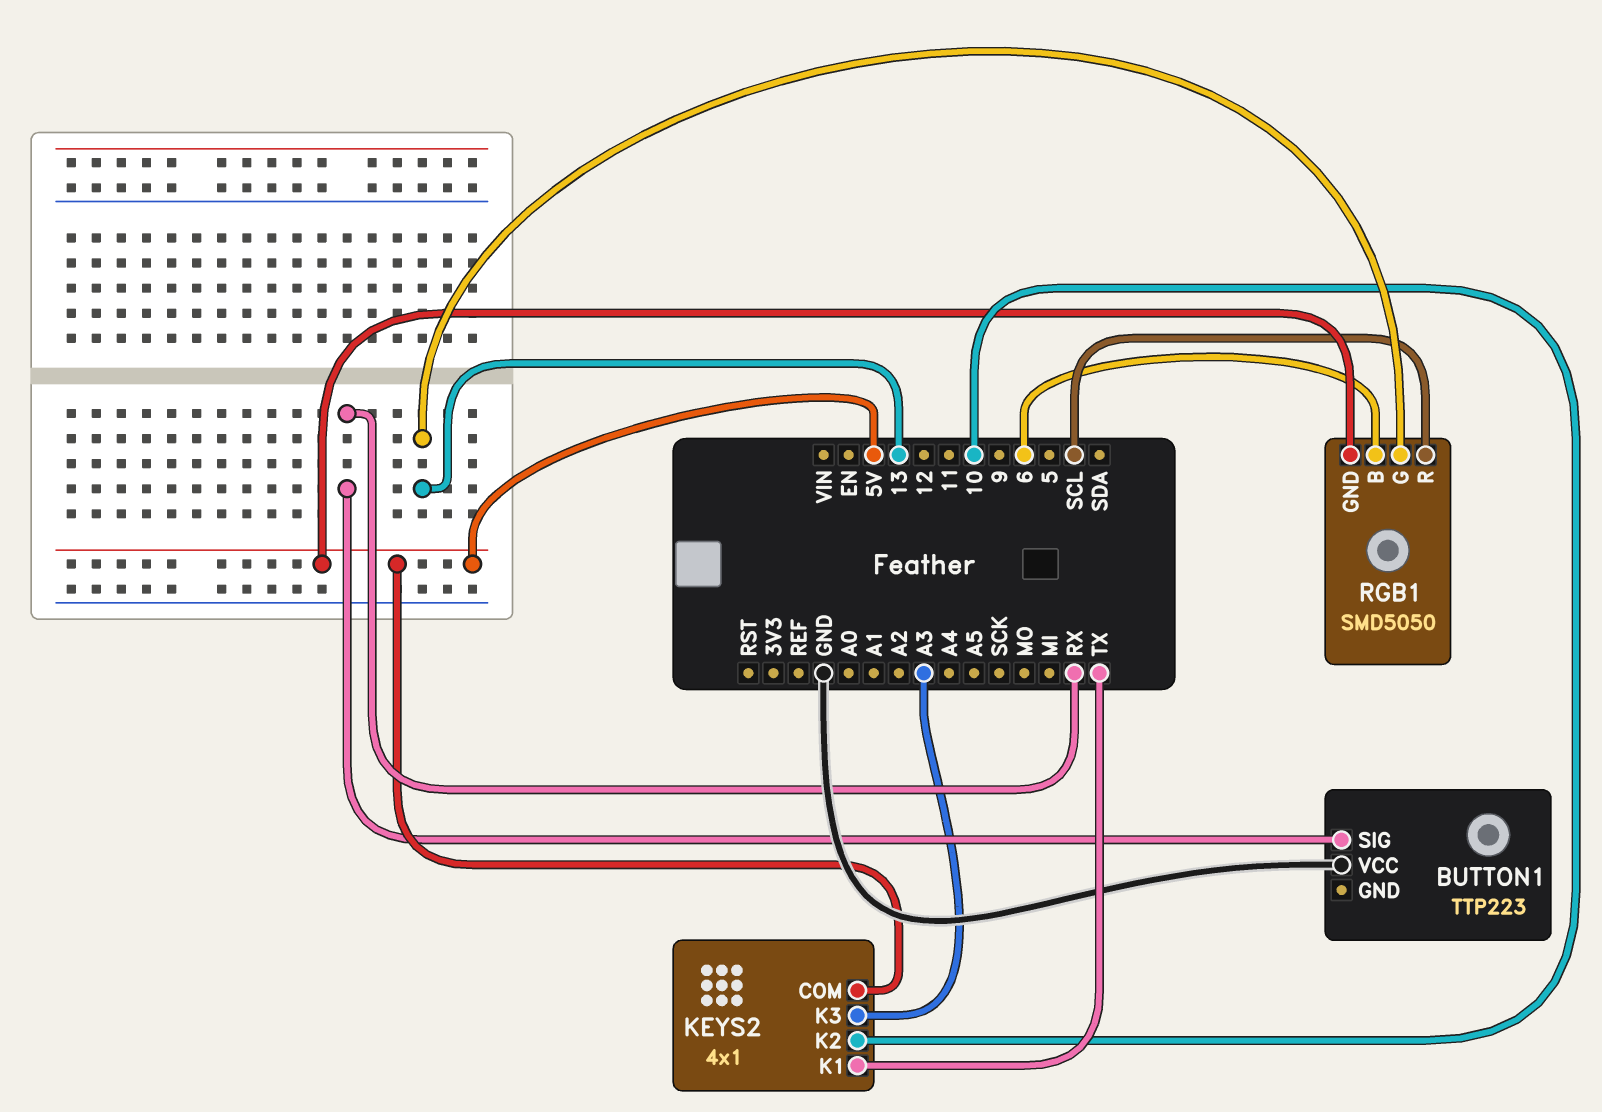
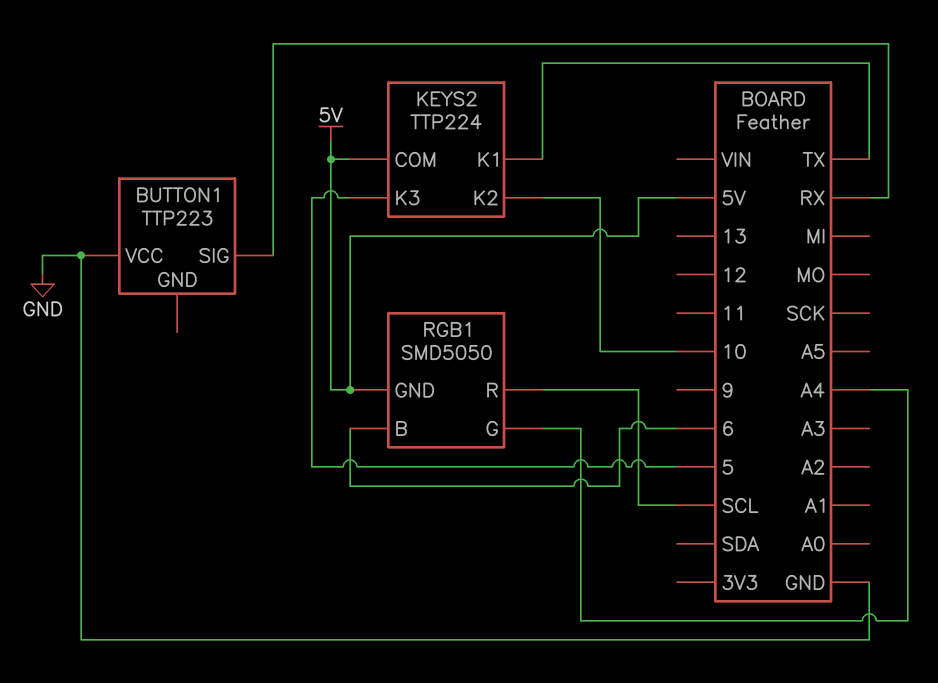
KEYS2: 4x1 -> TTP224
KEYS2 pin K3: A3 -> 5
RGB1 pin G: 13 -> A4

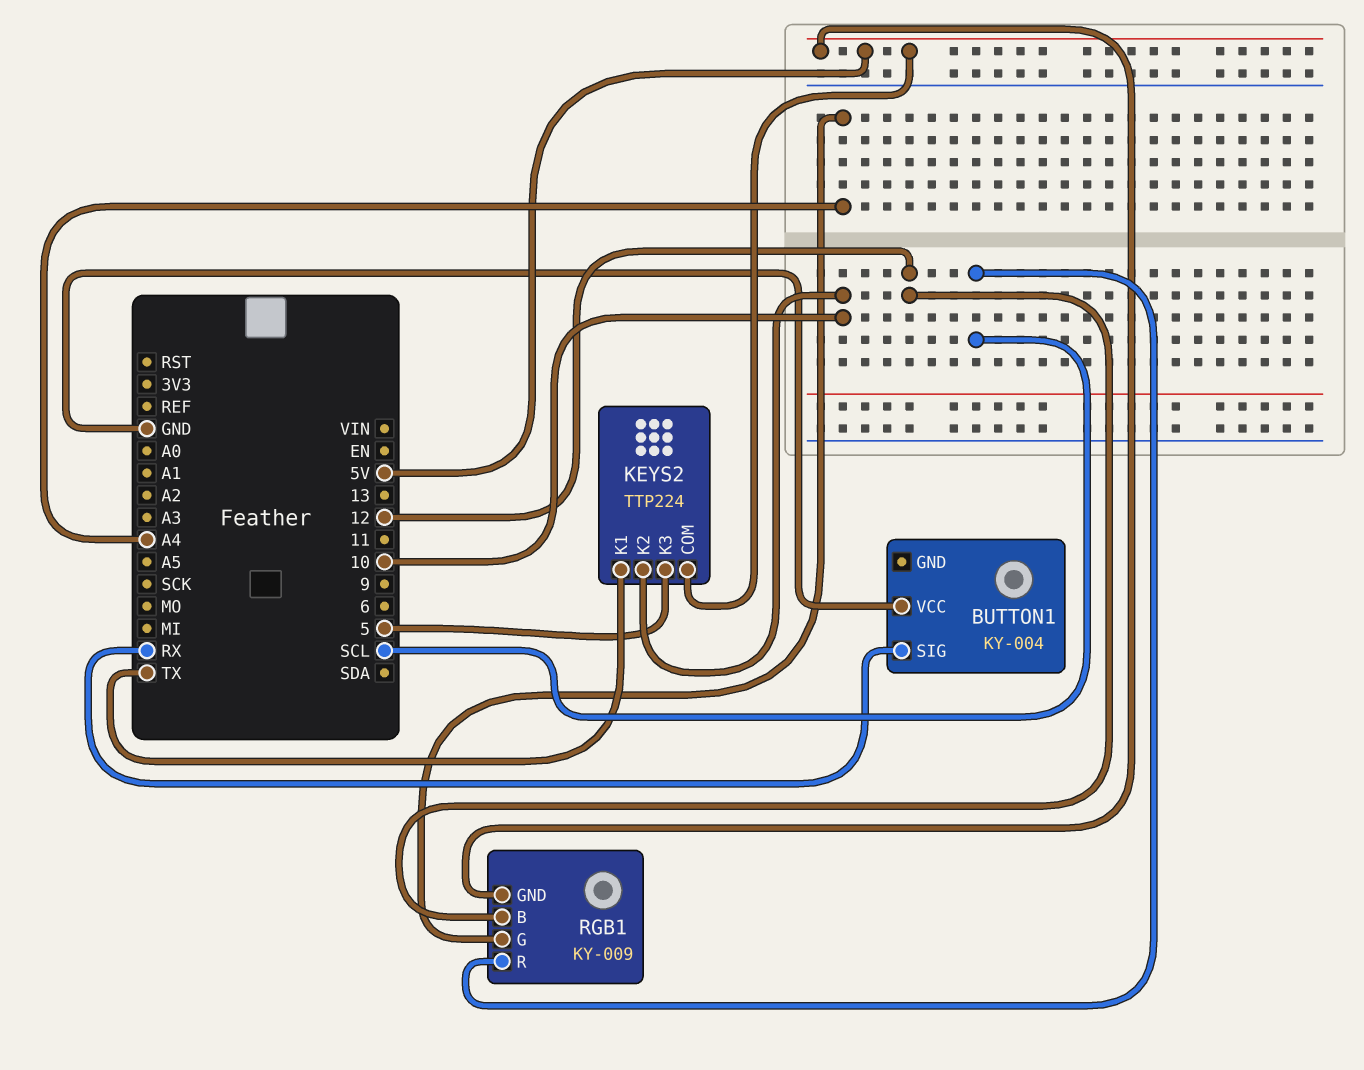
BUTTON1: TTP223 -> KY-004
RGB1: SMD5050 -> KY-009
RGB1 pin B: 6 -> 12

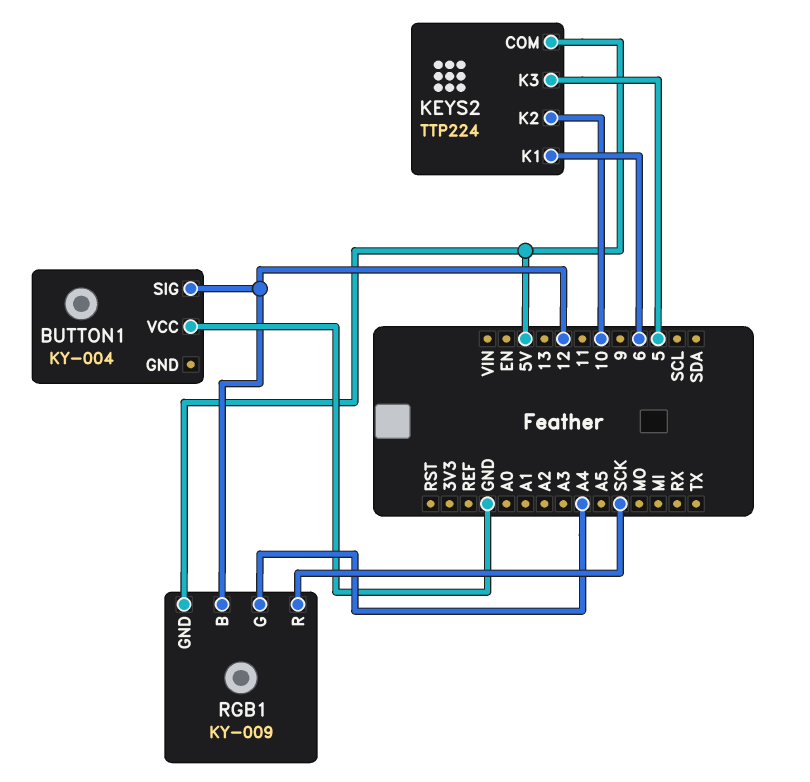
BUTTON1 pin SIG: RX -> 12
KEYS2 pin K1: TX -> 6
RGB1 pin R: SCL -> SCK

